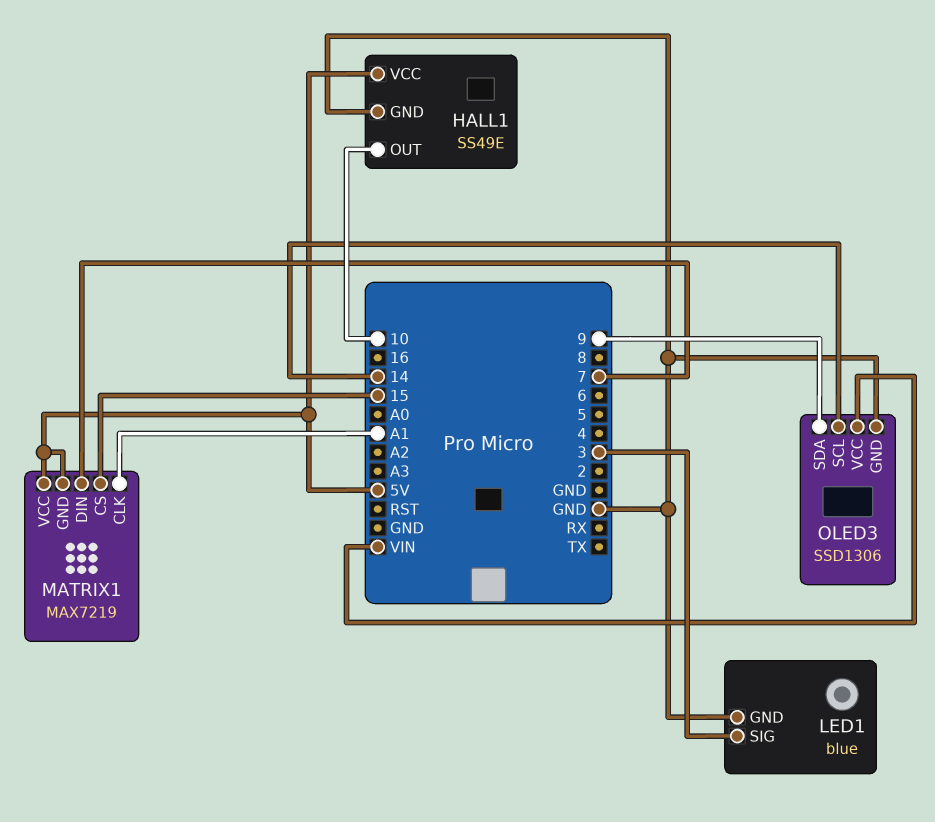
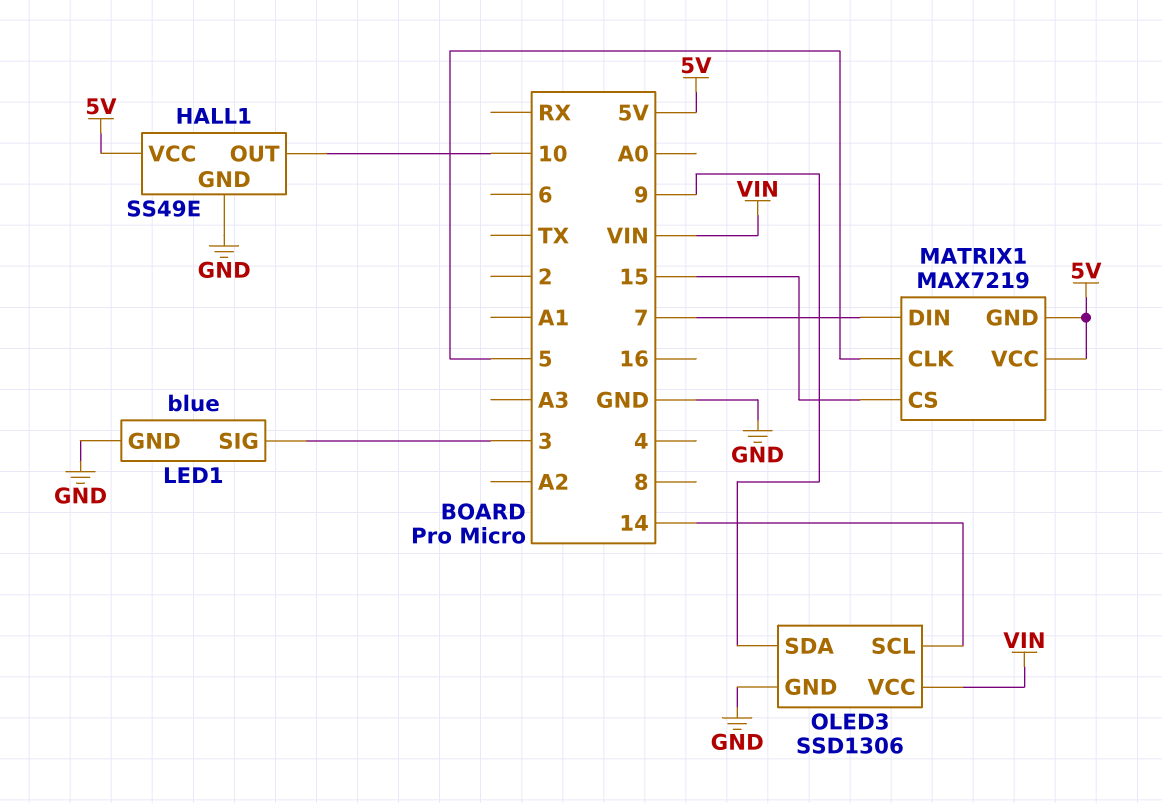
MATRIX1 pin CLK: A1 -> 5

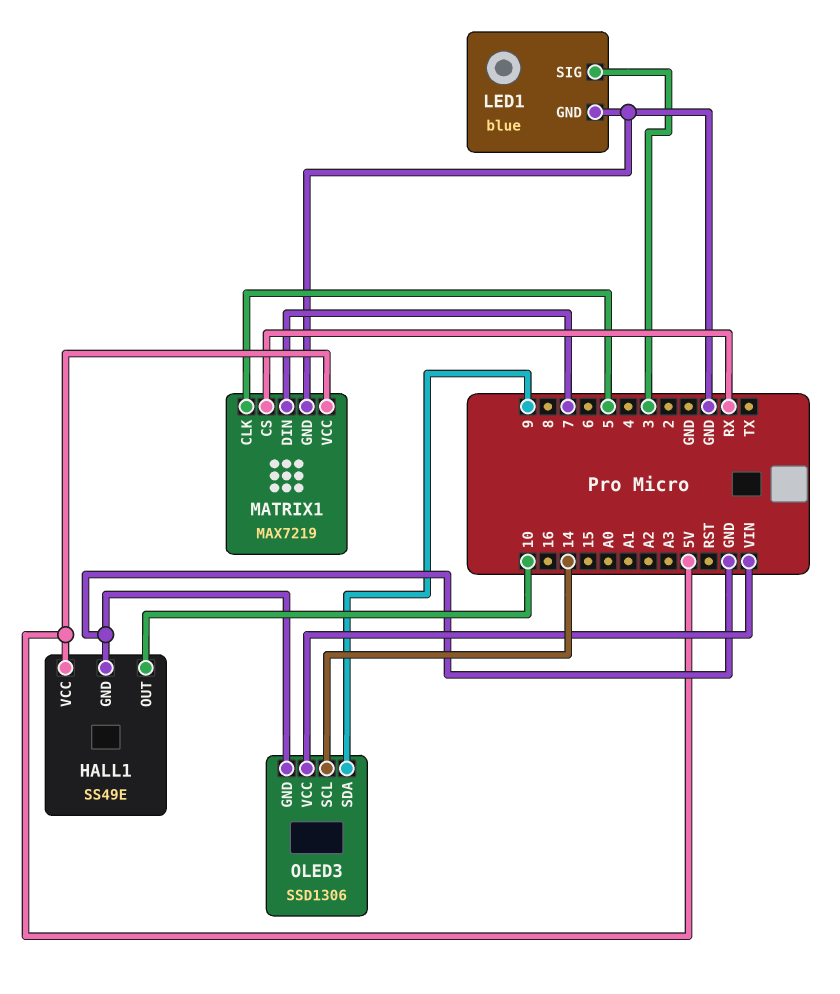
MATRIX1 pin CS: 15 -> RX
MATRIX1 pin GND: 5V -> GND

